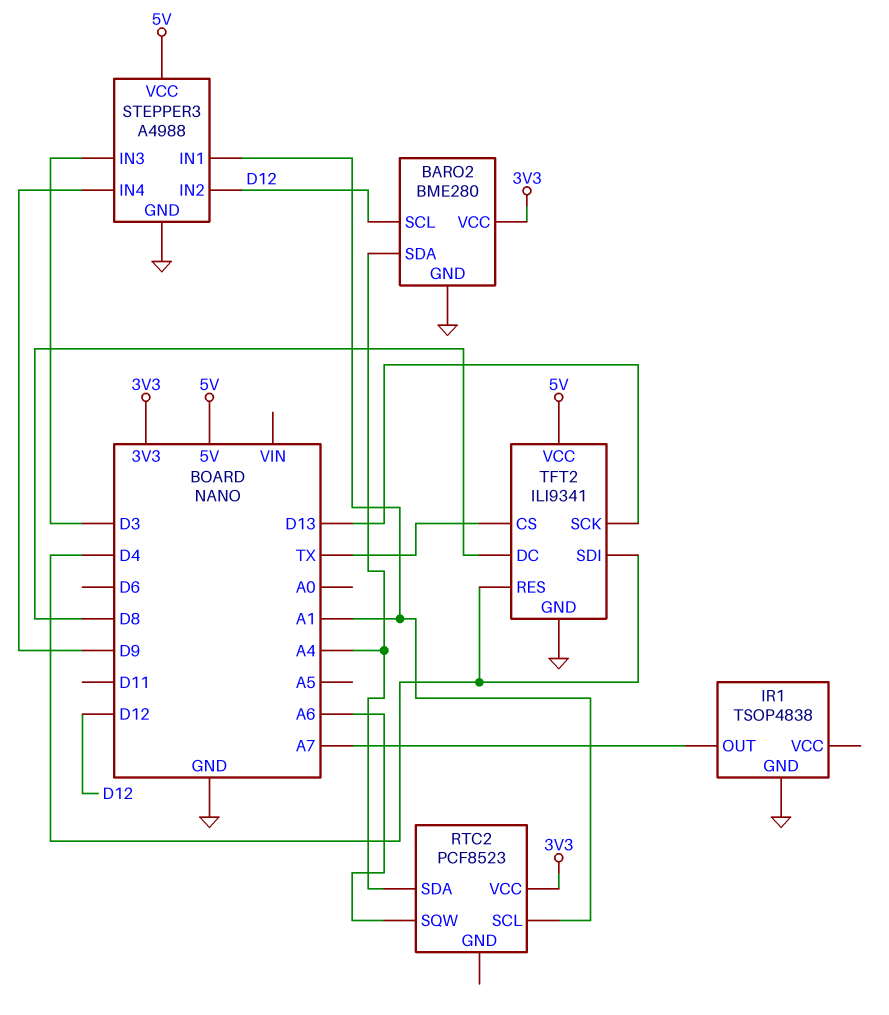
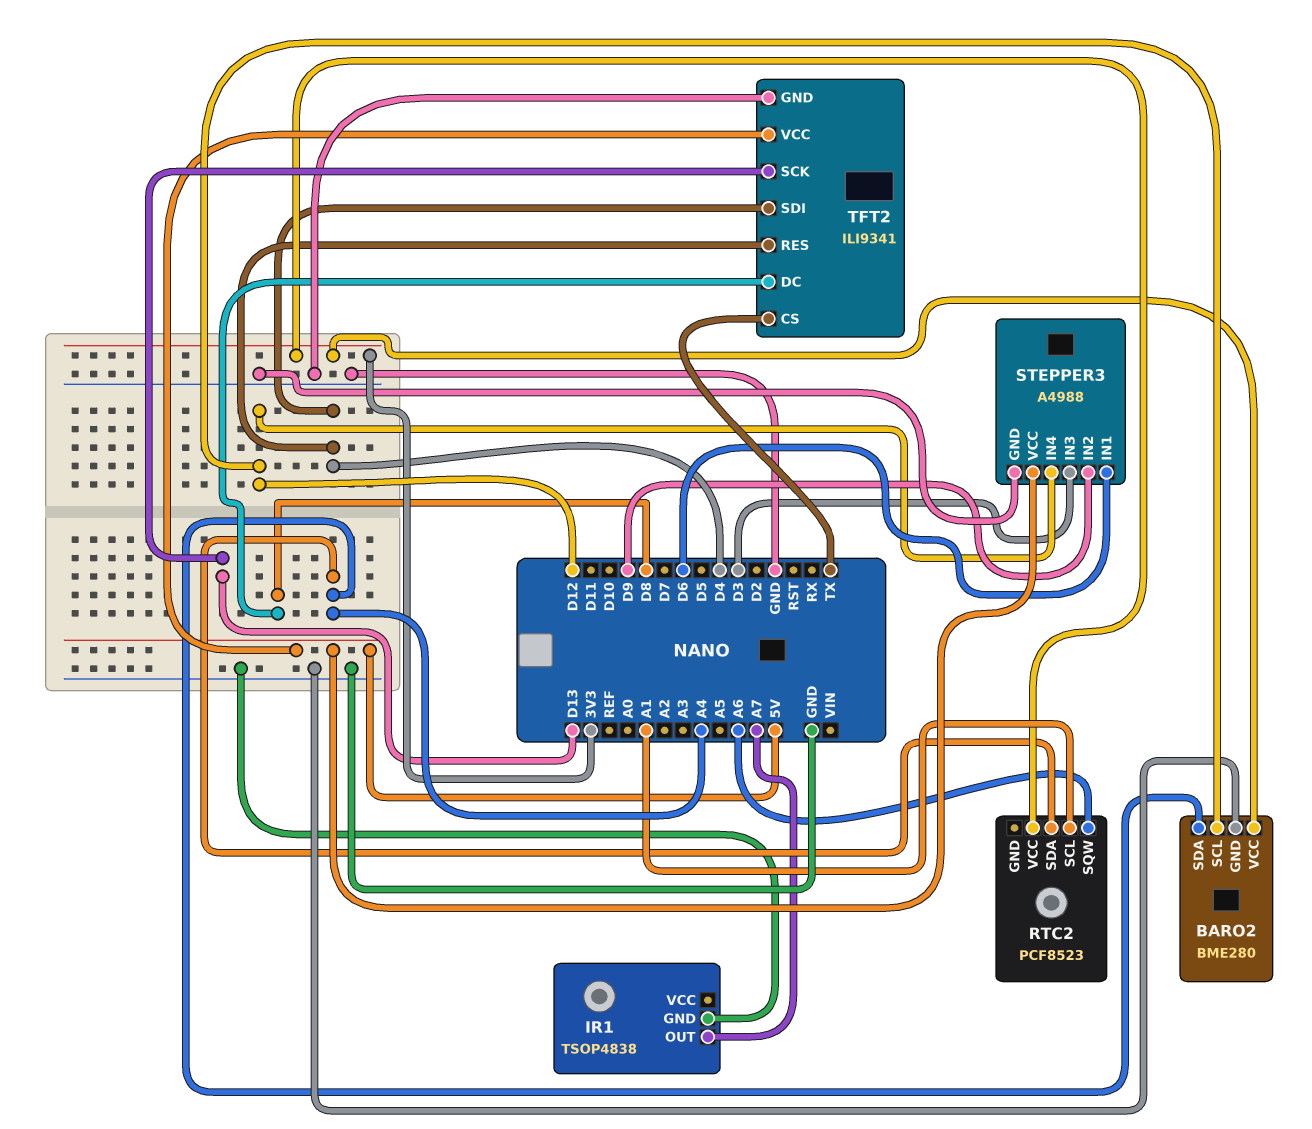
STEPPER3 pin IN1: A1 -> D6
STEPPER3 pin IN2: D12 -> D9
STEPPER3 pin IN4: D9 -> D12

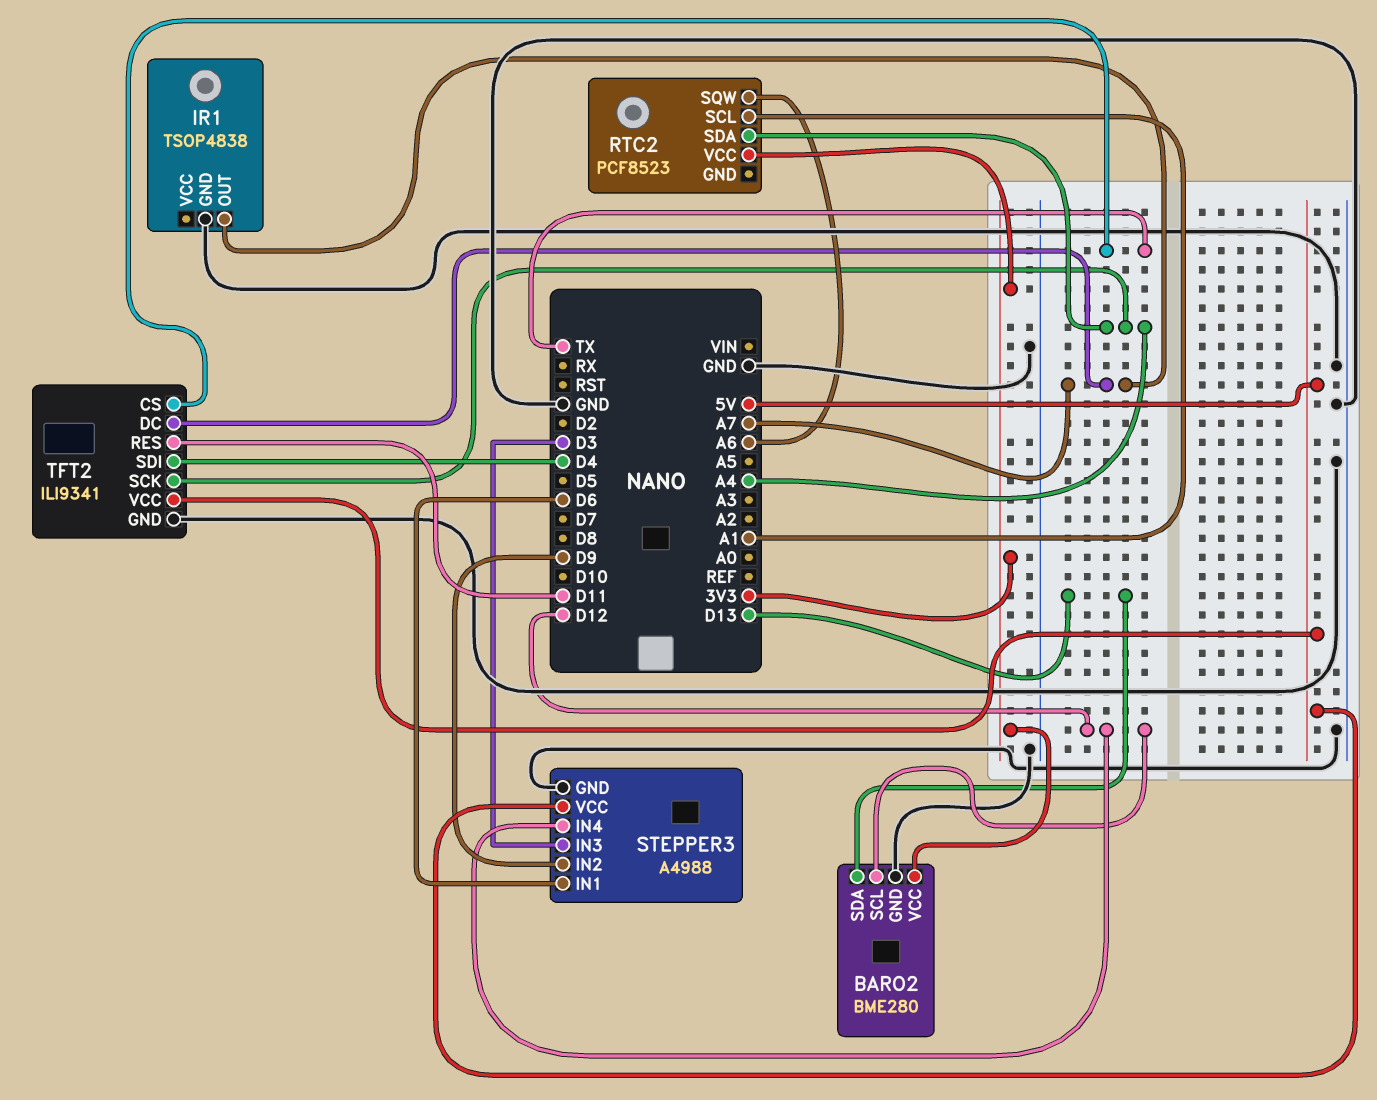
BARO2 pin SDA: A4 -> D13
TFT2 pin DC: D8 -> A7
TFT2 pin RES: D4 -> D11
TFT2 pin SCK: D13 -> A4

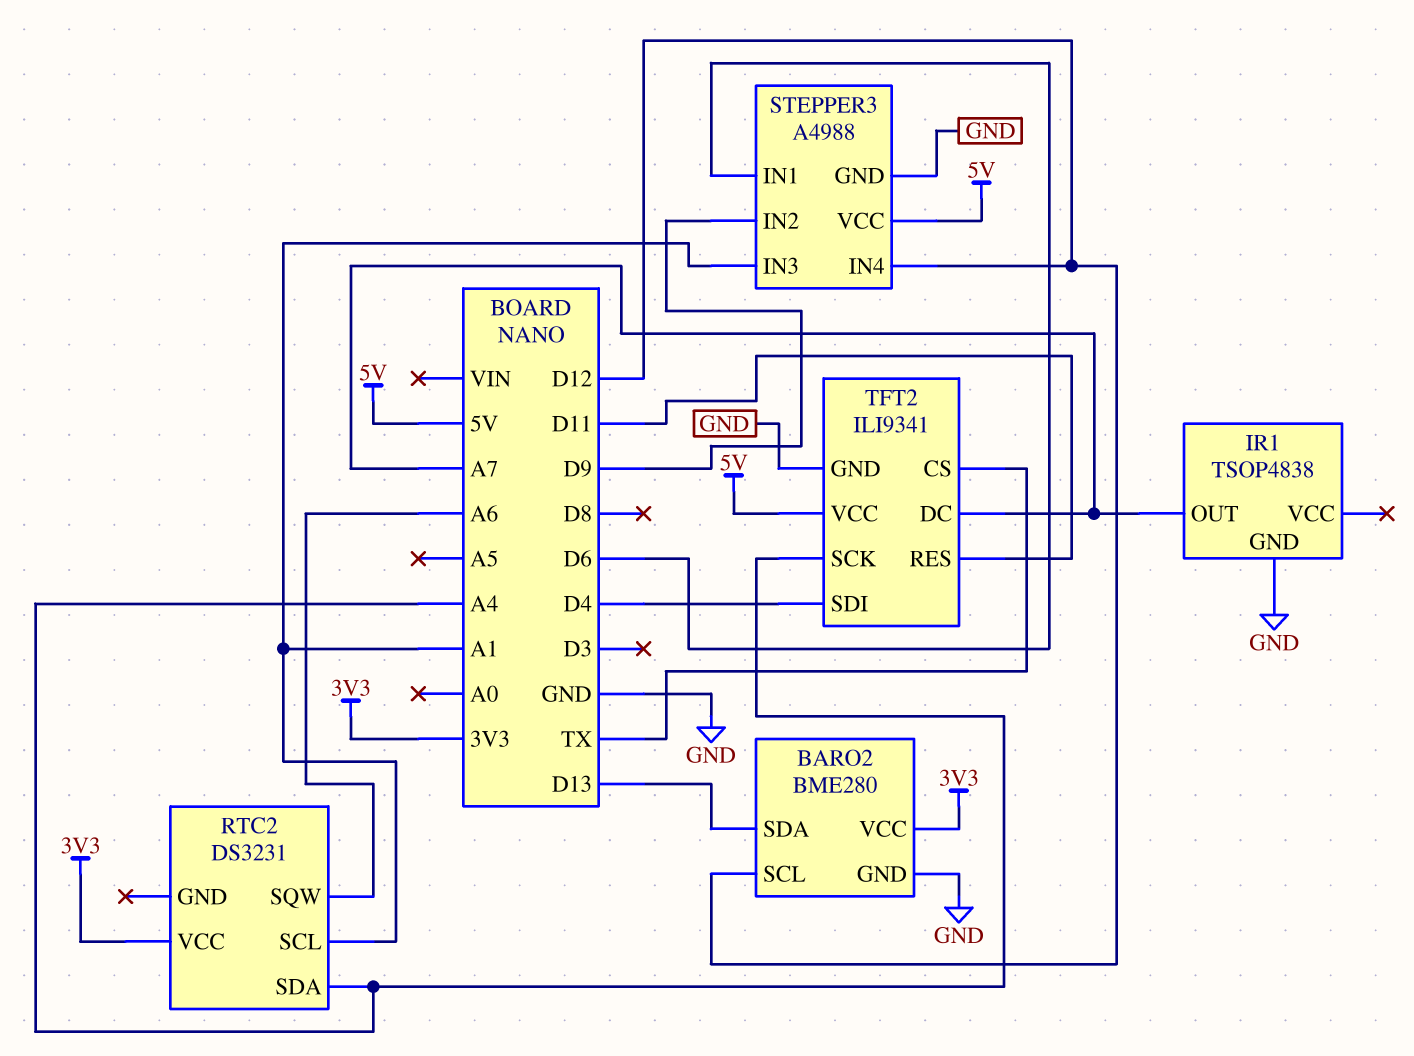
RTC2: PCF8523 -> DS3231
STEPPER3 pin IN3: D3 -> A1

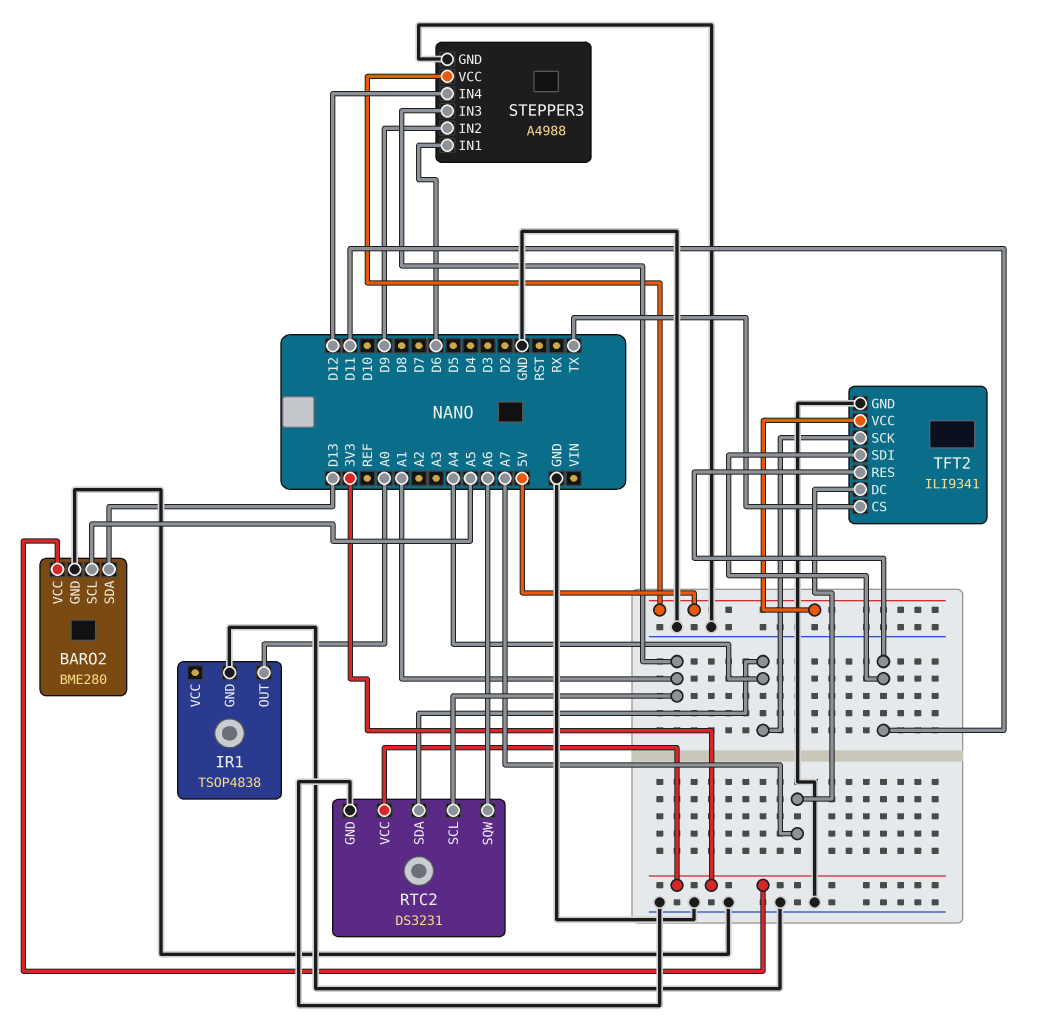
BARO2 pin SCL: D12 -> A5
IR1 pin OUT: A7 -> A0
RTC2 pin GND: none -> GND
TFT2 pin SDI: D4 -> D11

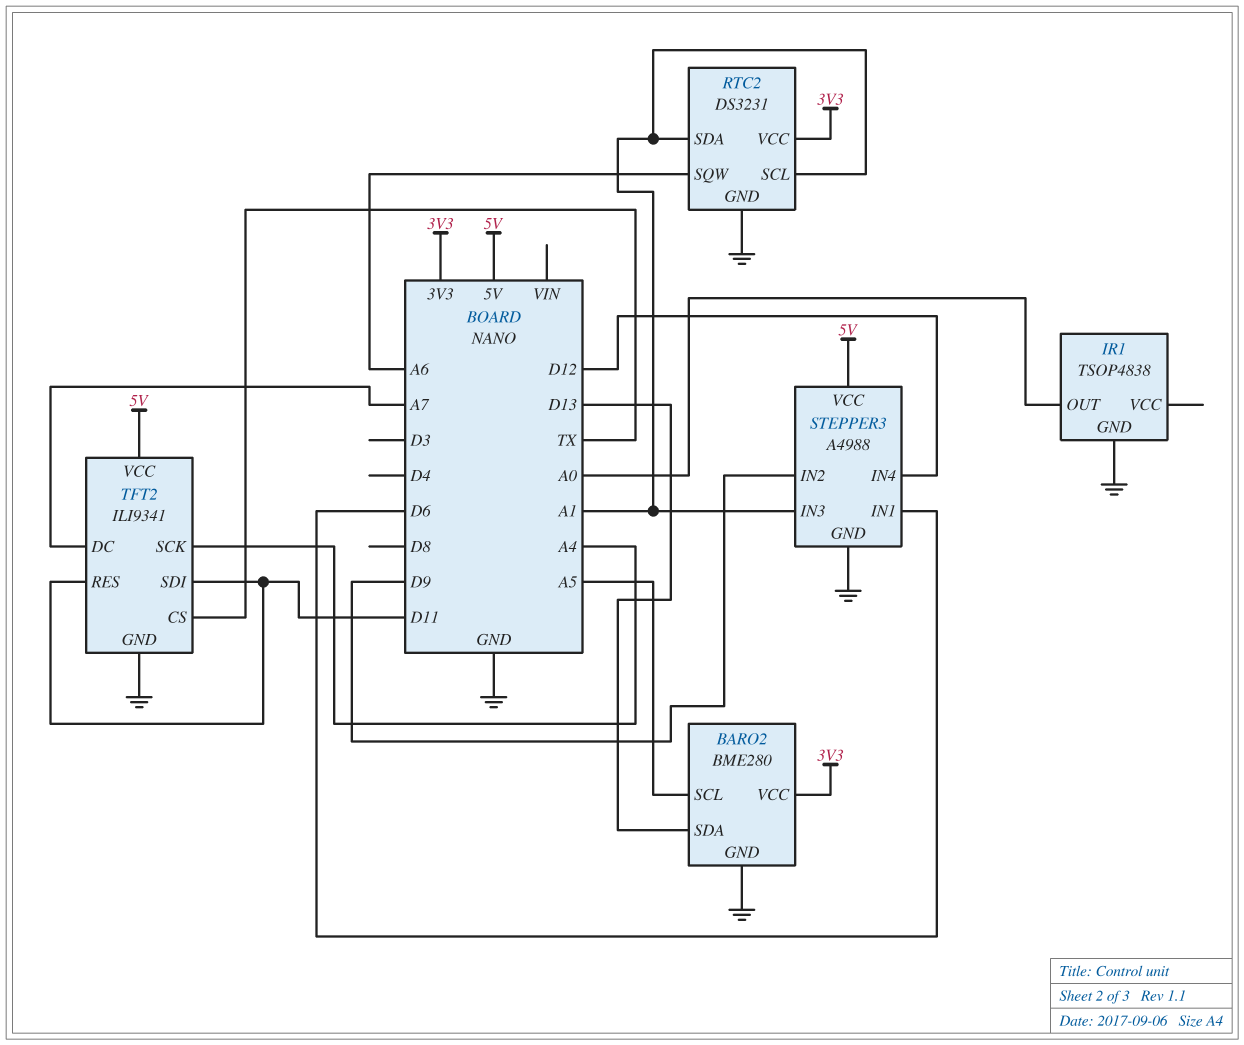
RTC2 pin SDA: A4 -> A1

